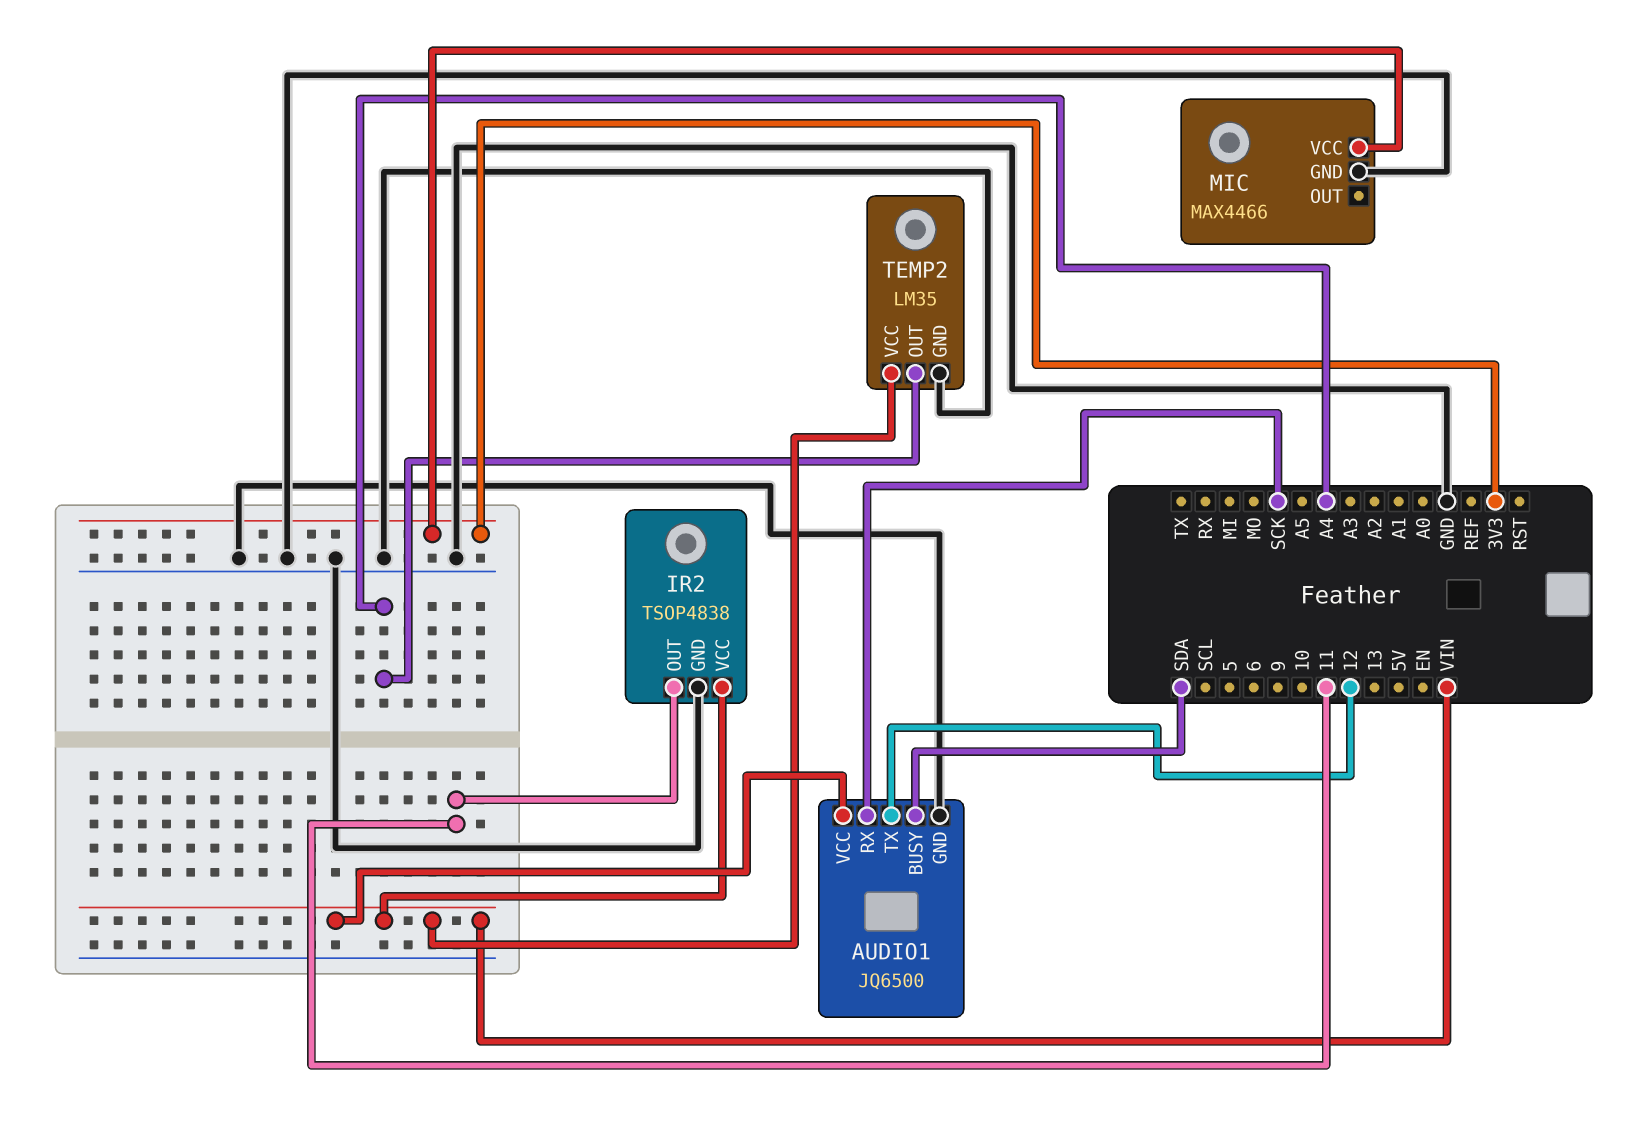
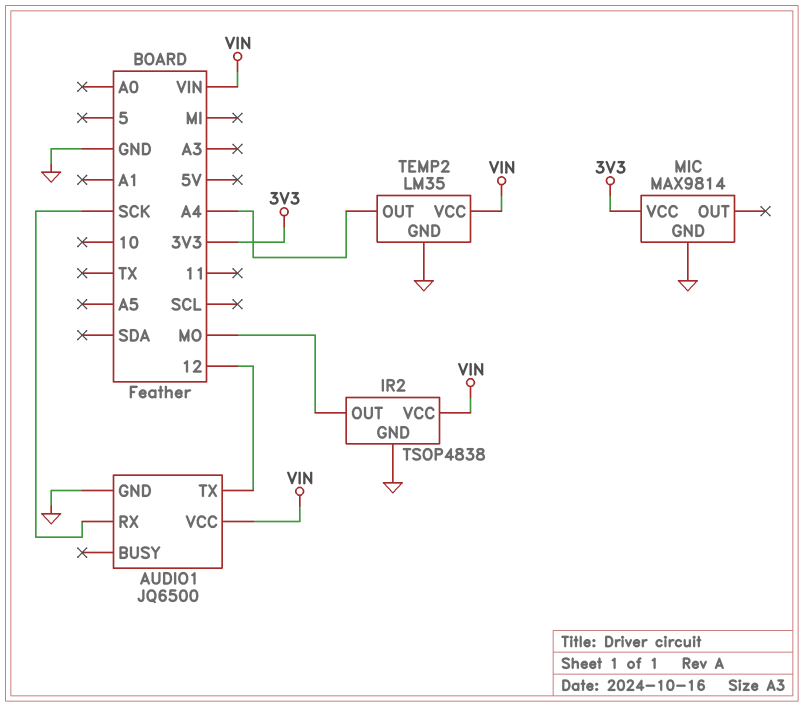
AUDIO1 pin BUSY: SDA -> none
IR2 pin OUT: 11 -> MO
MIC: MAX4466 -> MAX9814

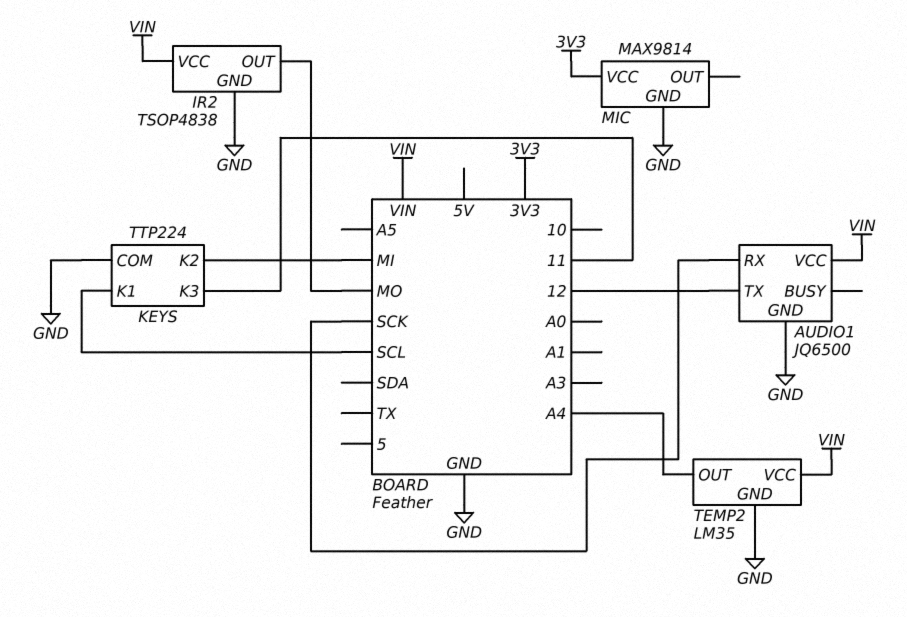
KEYS: none -> TTP224
KEYS pin COM: none -> GND
KEYS pin K1: none -> SCL
KEYS pin K2: none -> MI
KEYS pin K3: none -> 11

